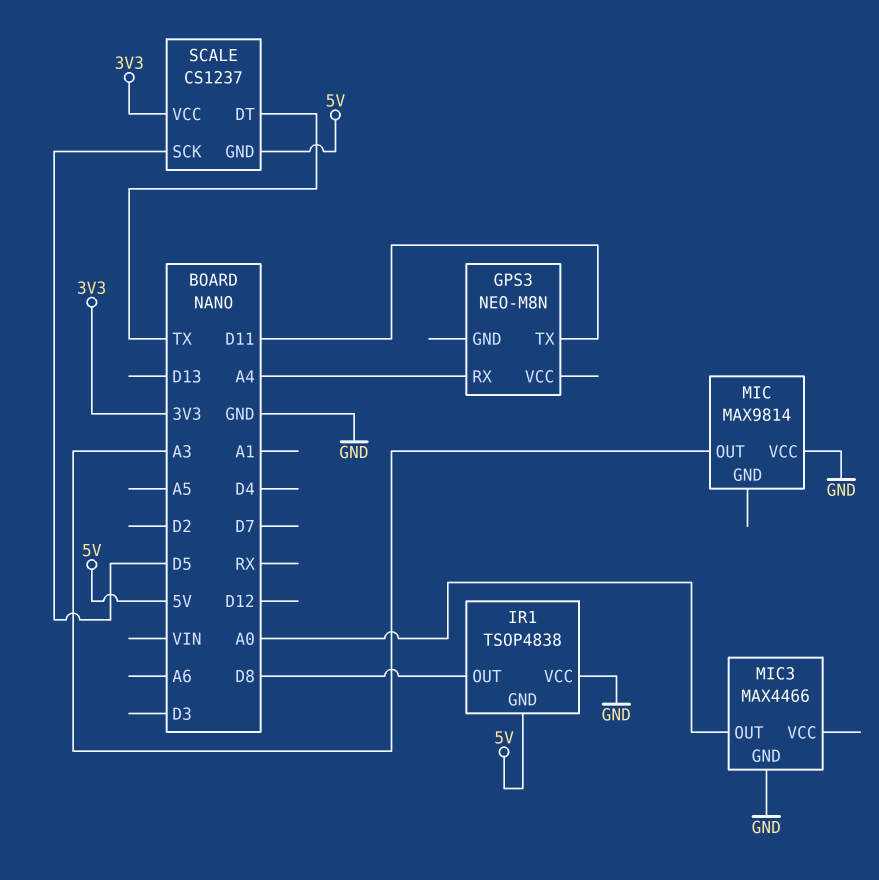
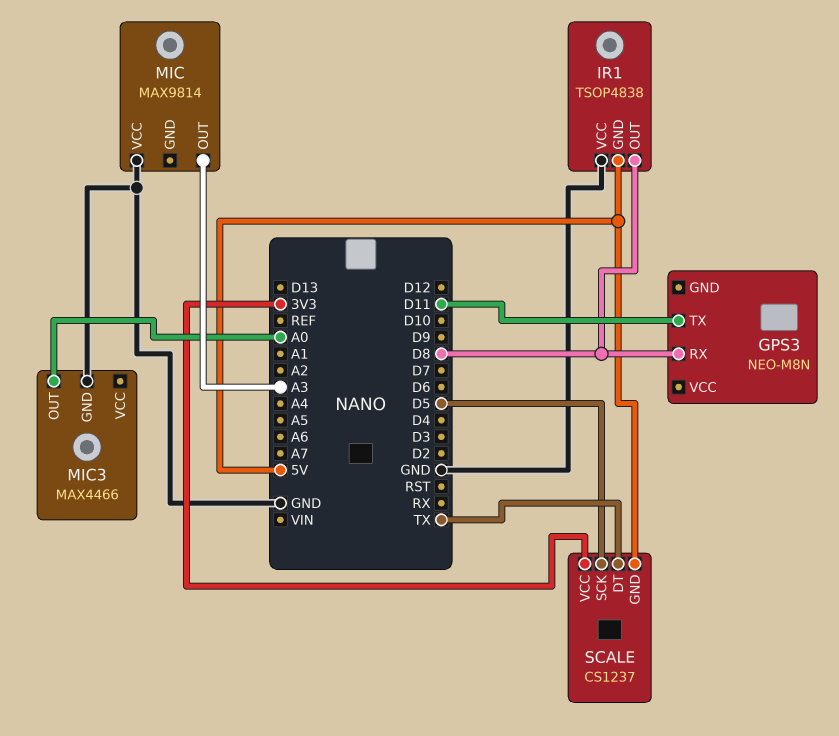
GPS3 pin RX: A4 -> D8

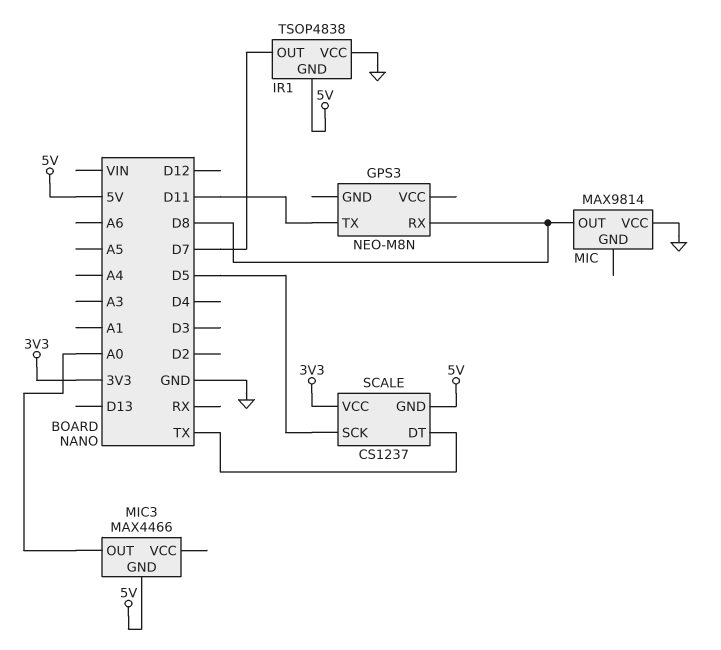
IR1 pin OUT: D8 -> D7
MIC pin OUT: A3 -> D8
MIC3 pin GND: GND -> 5V

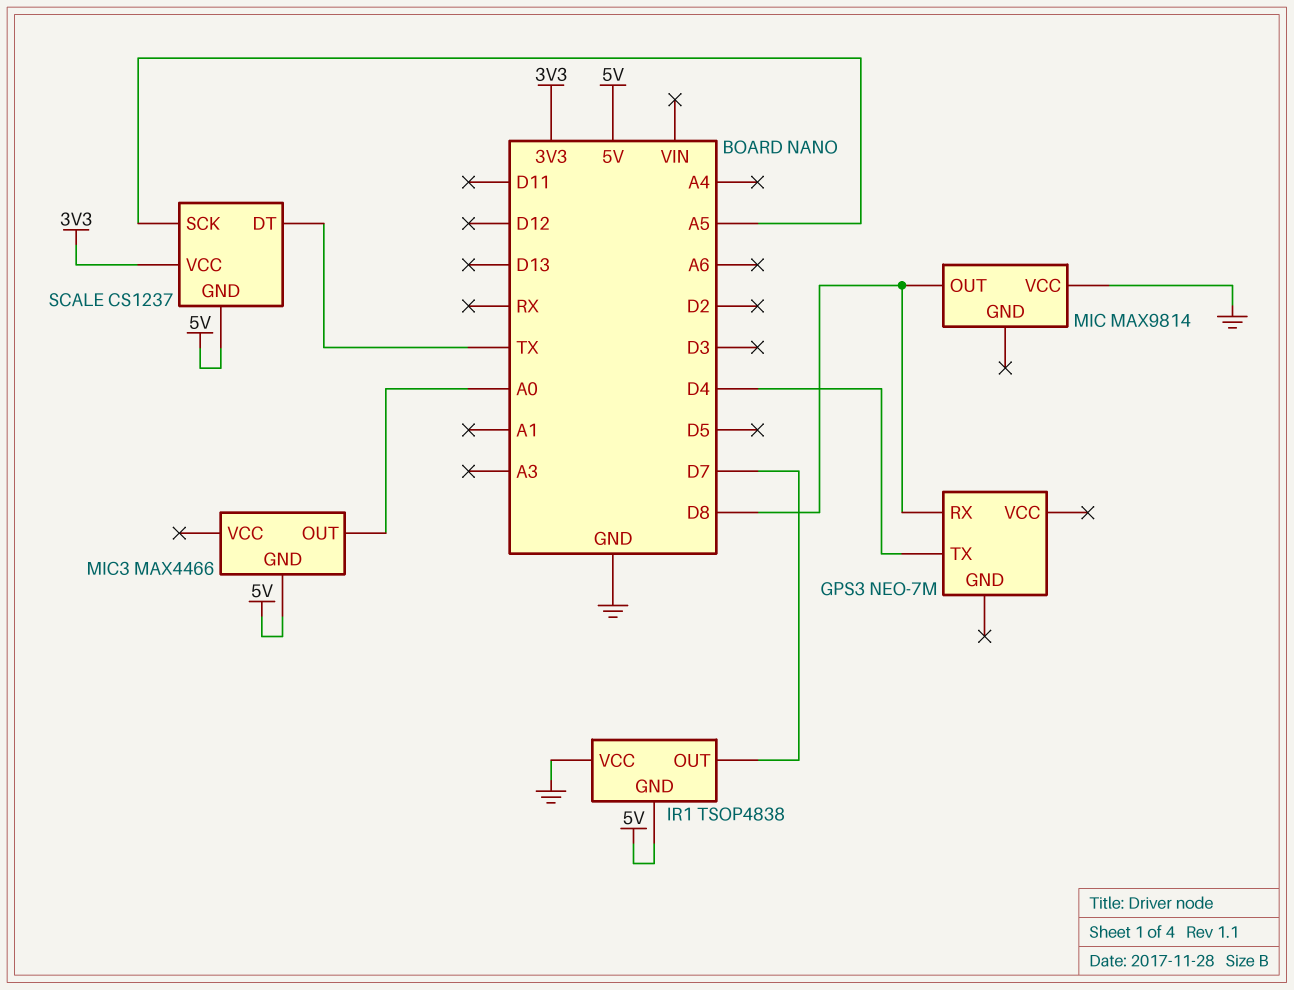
GPS3: NEO-M8N -> NEO-7M
GPS3 pin TX: D11 -> D4
SCALE pin SCK: D5 -> A5

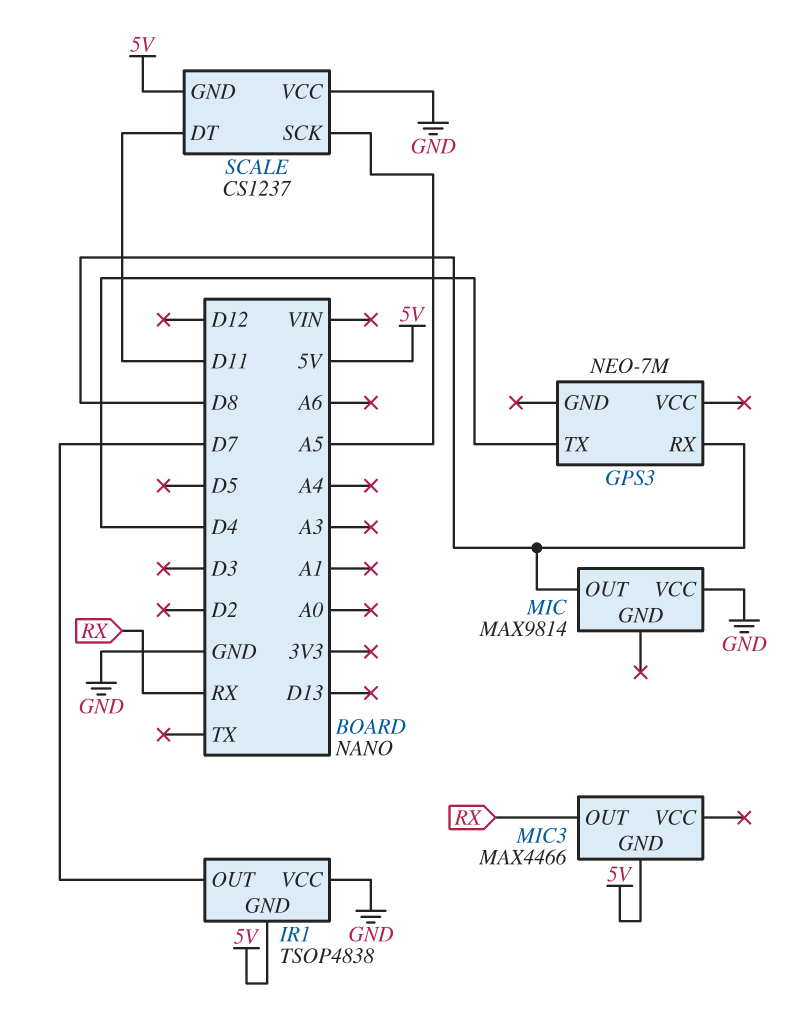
MIC3 pin OUT: A0 -> RX
SCALE pin DT: TX -> D11
SCALE pin VCC: 3V3 -> GND

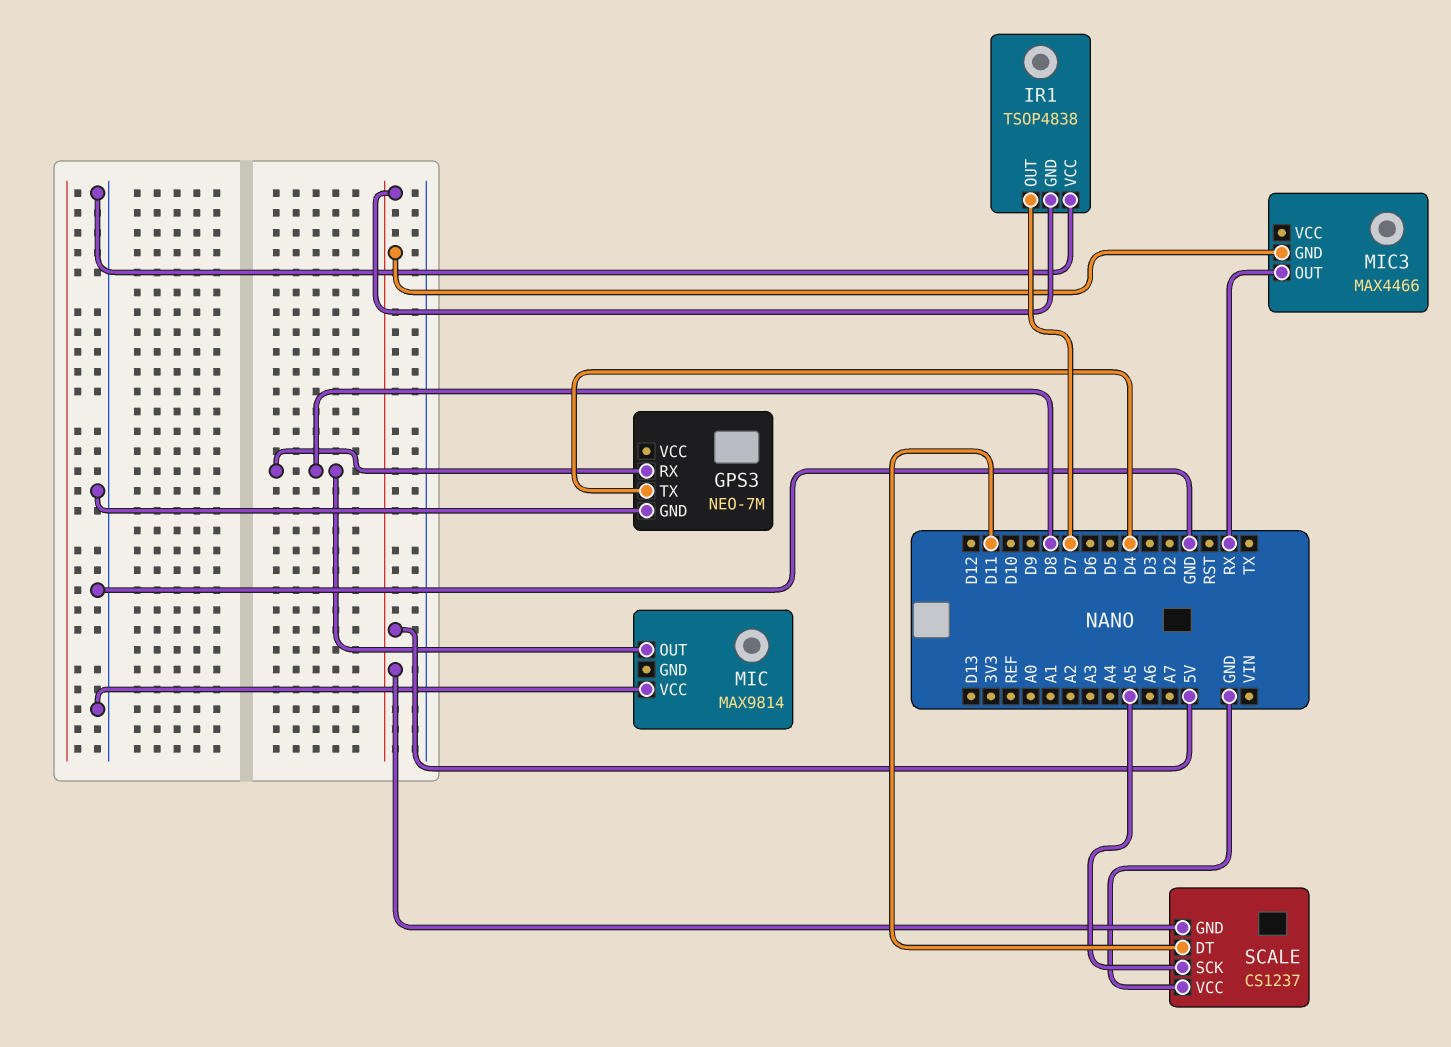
GPS3 pin GND: none -> GND

